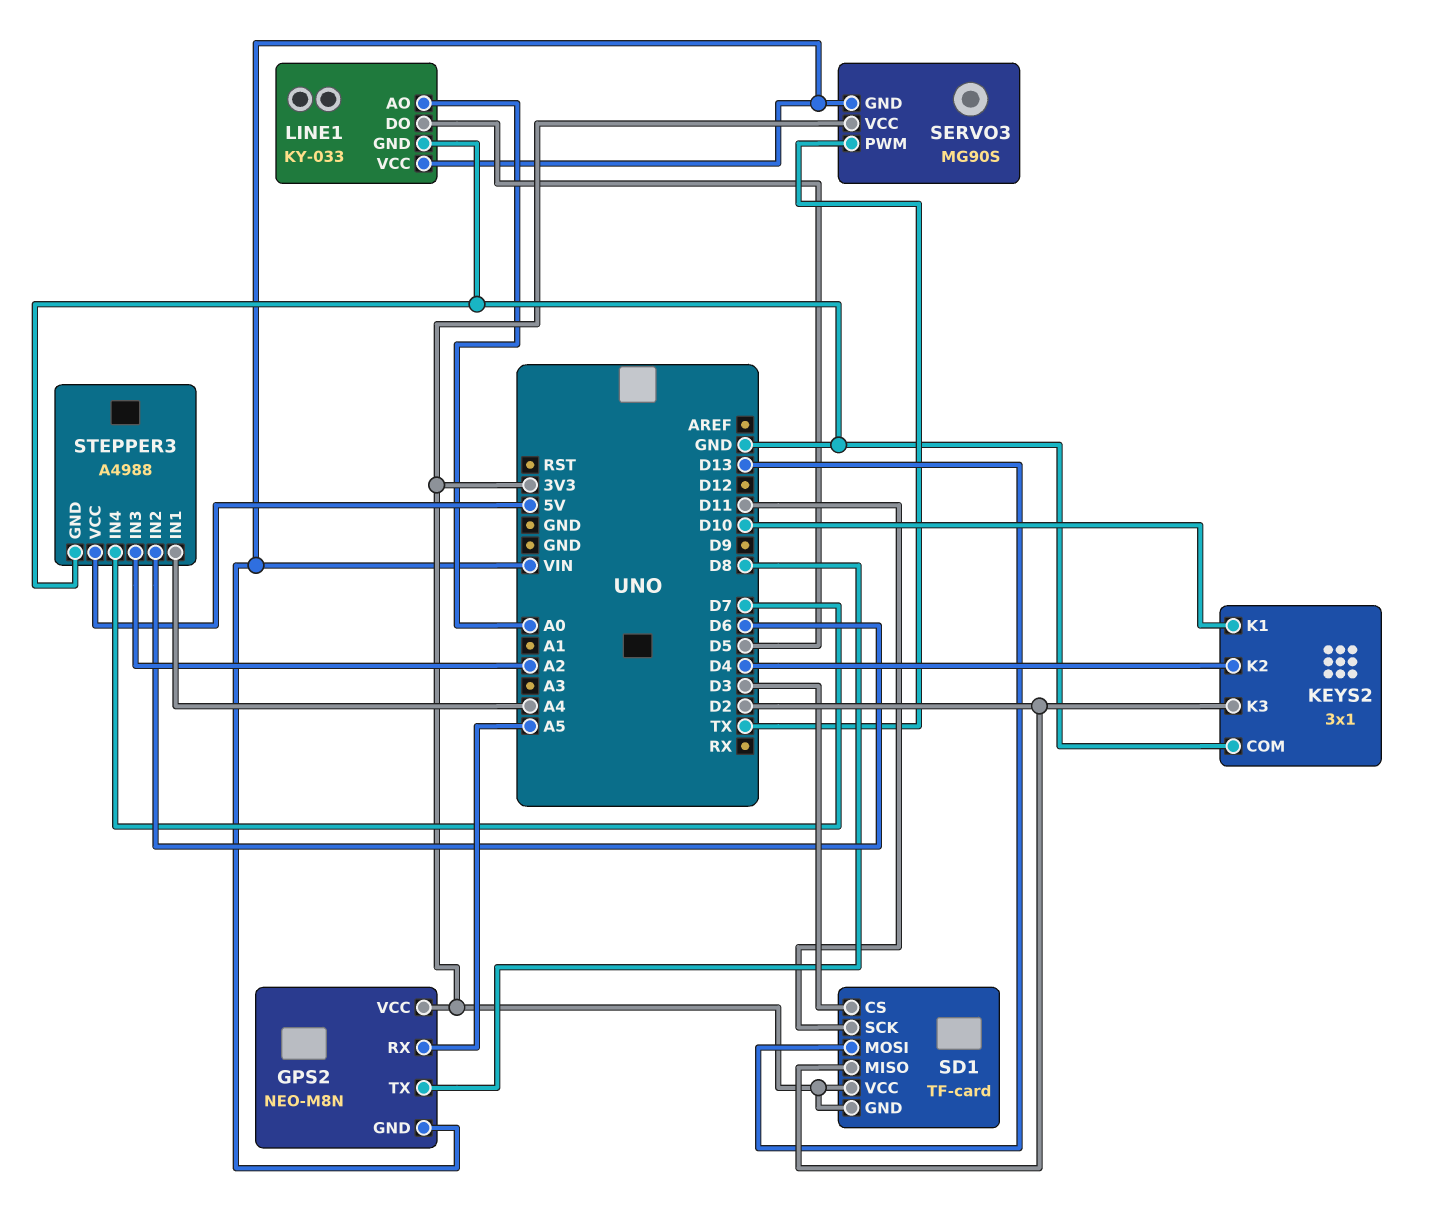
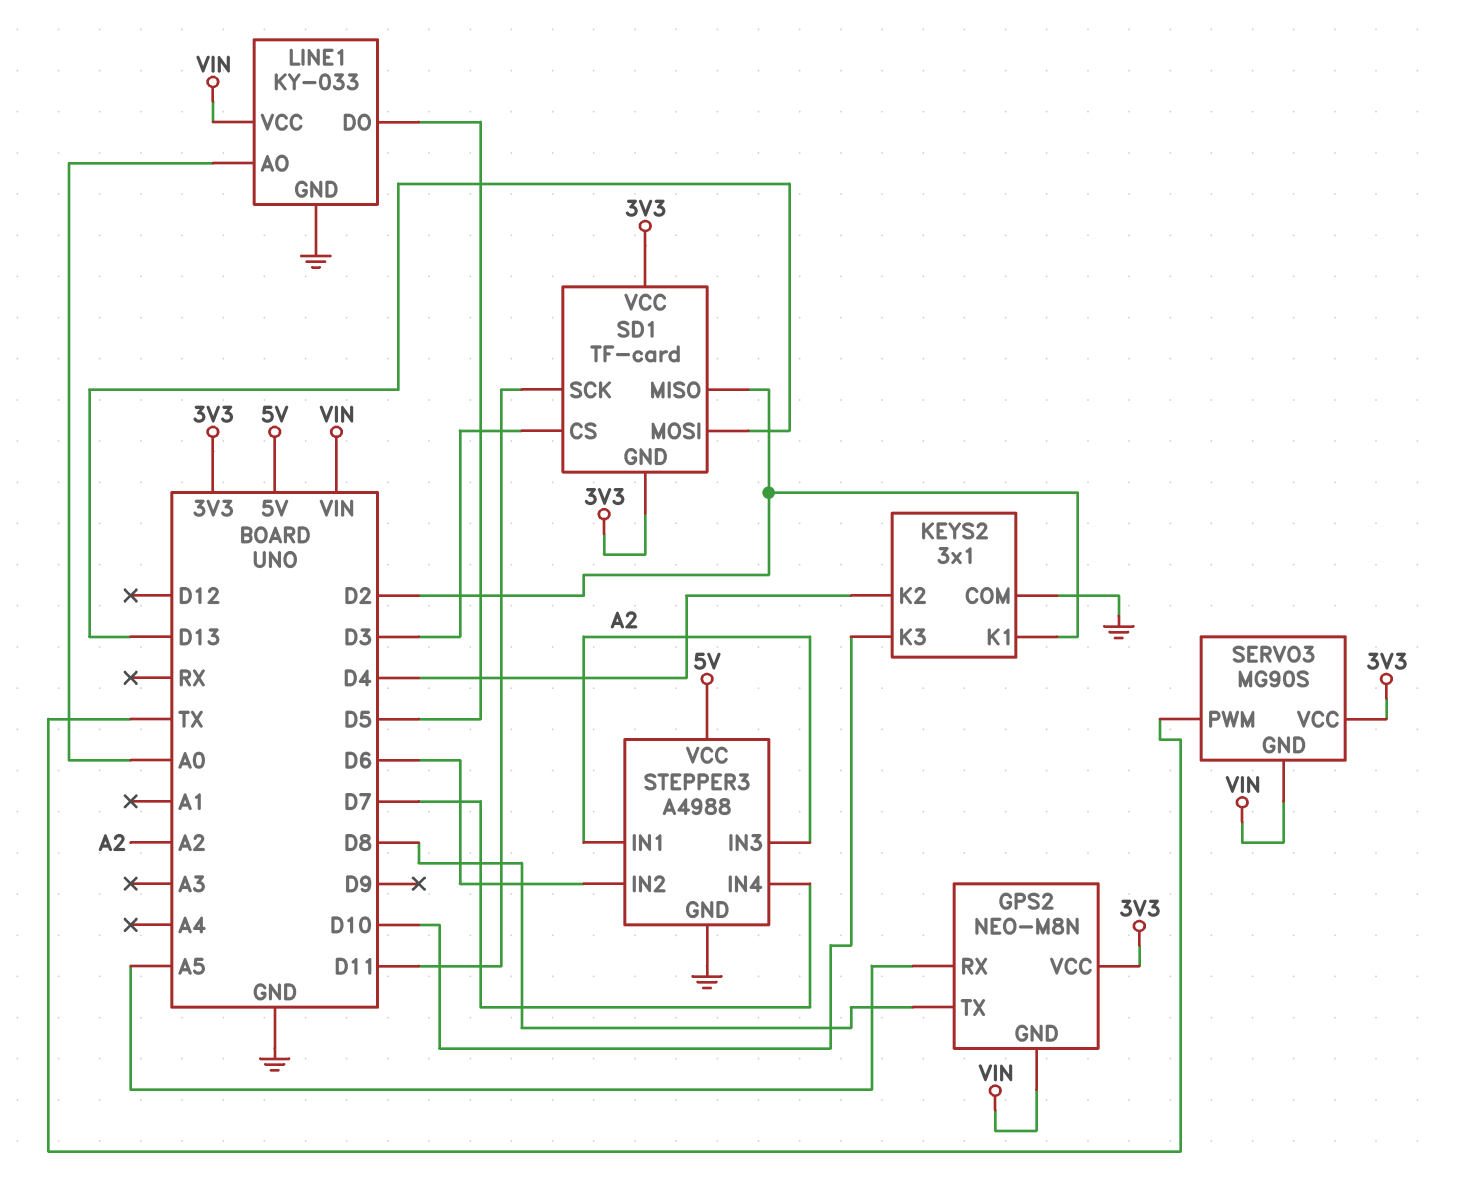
KEYS2 pin K1: D10 -> D2
KEYS2 pin K3: D2 -> D10
STEPPER3 pin IN1: A4 -> A2

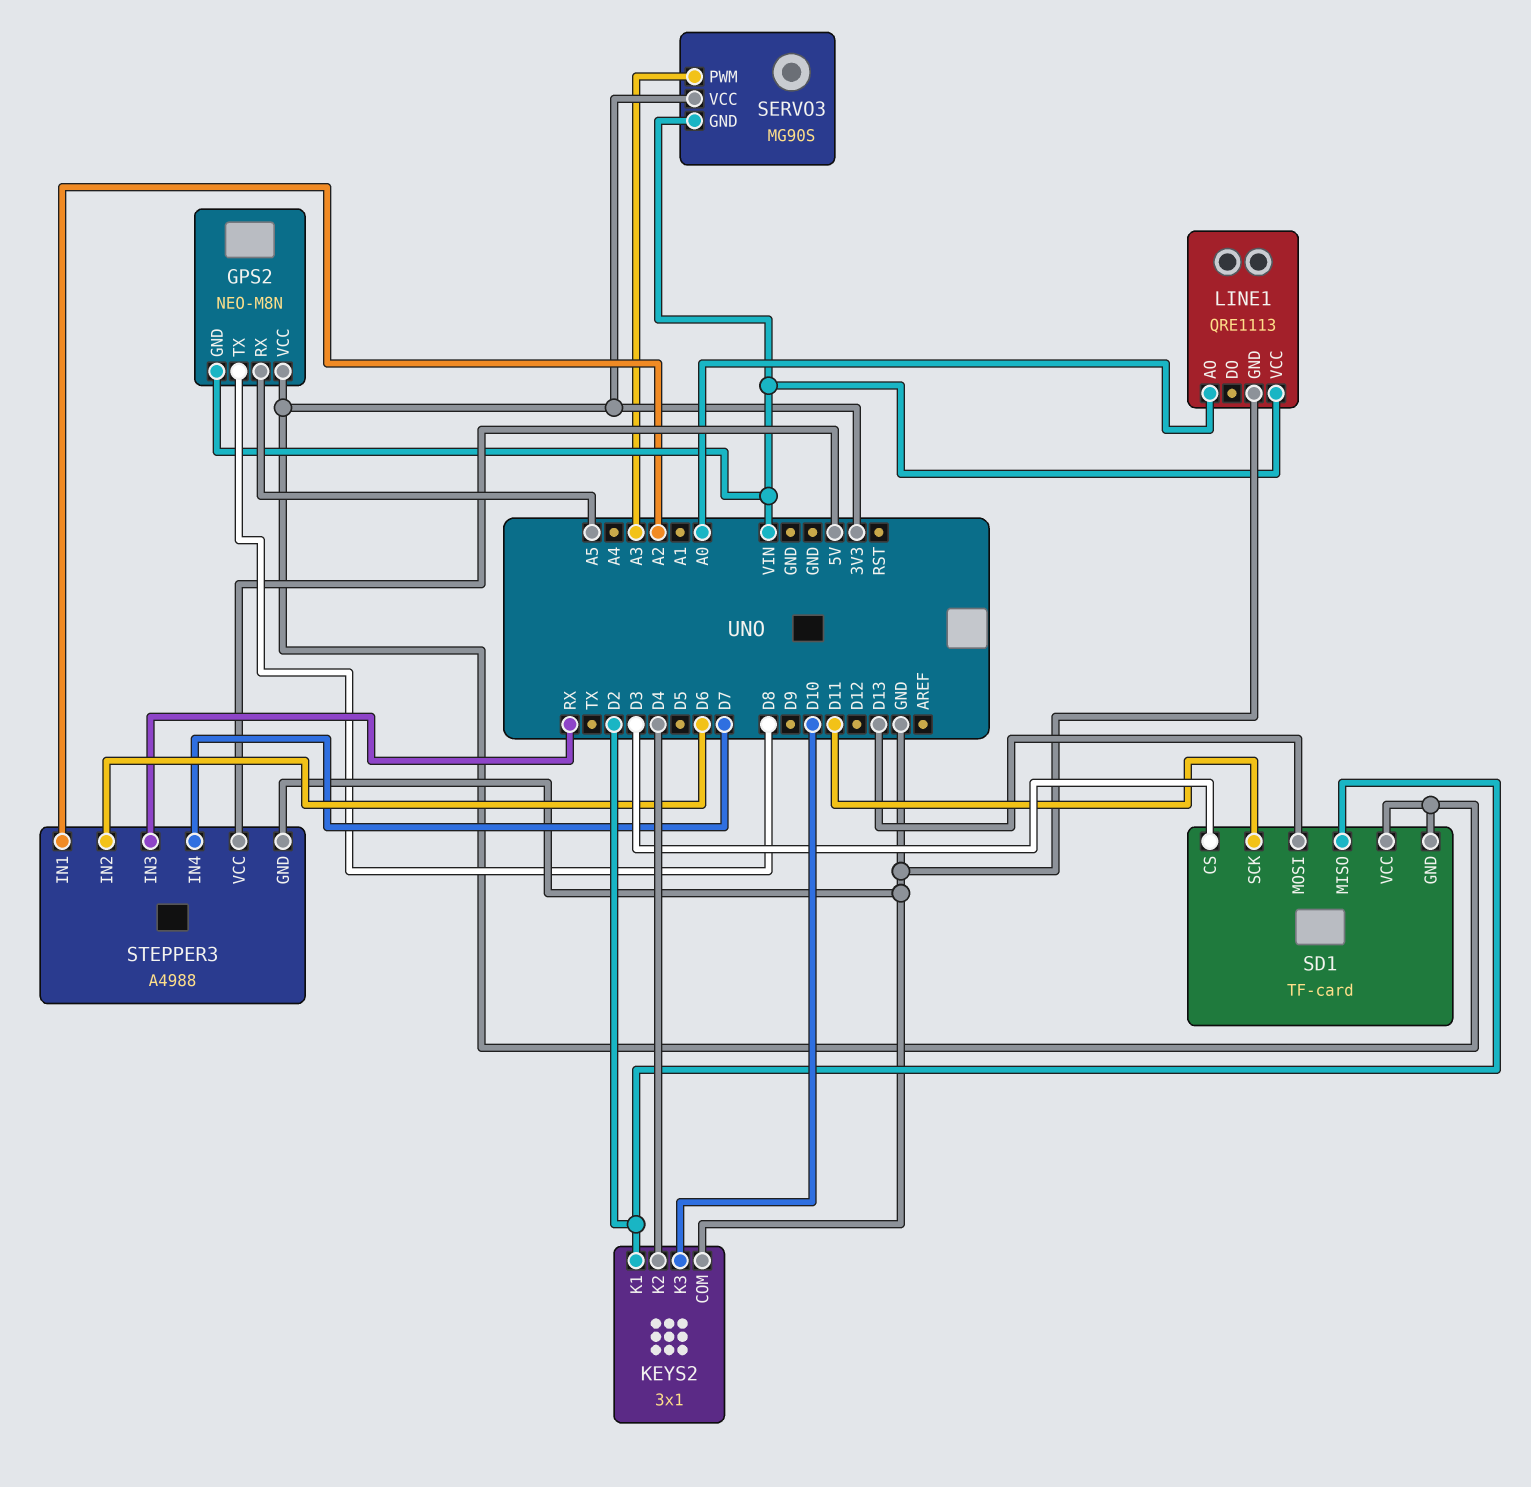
LINE1: KY-033 -> QRE1113
LINE1 pin DO: D5 -> none
SERVO3 pin PWM: TX -> A3
STEPPER3 pin IN3: A2 -> RX

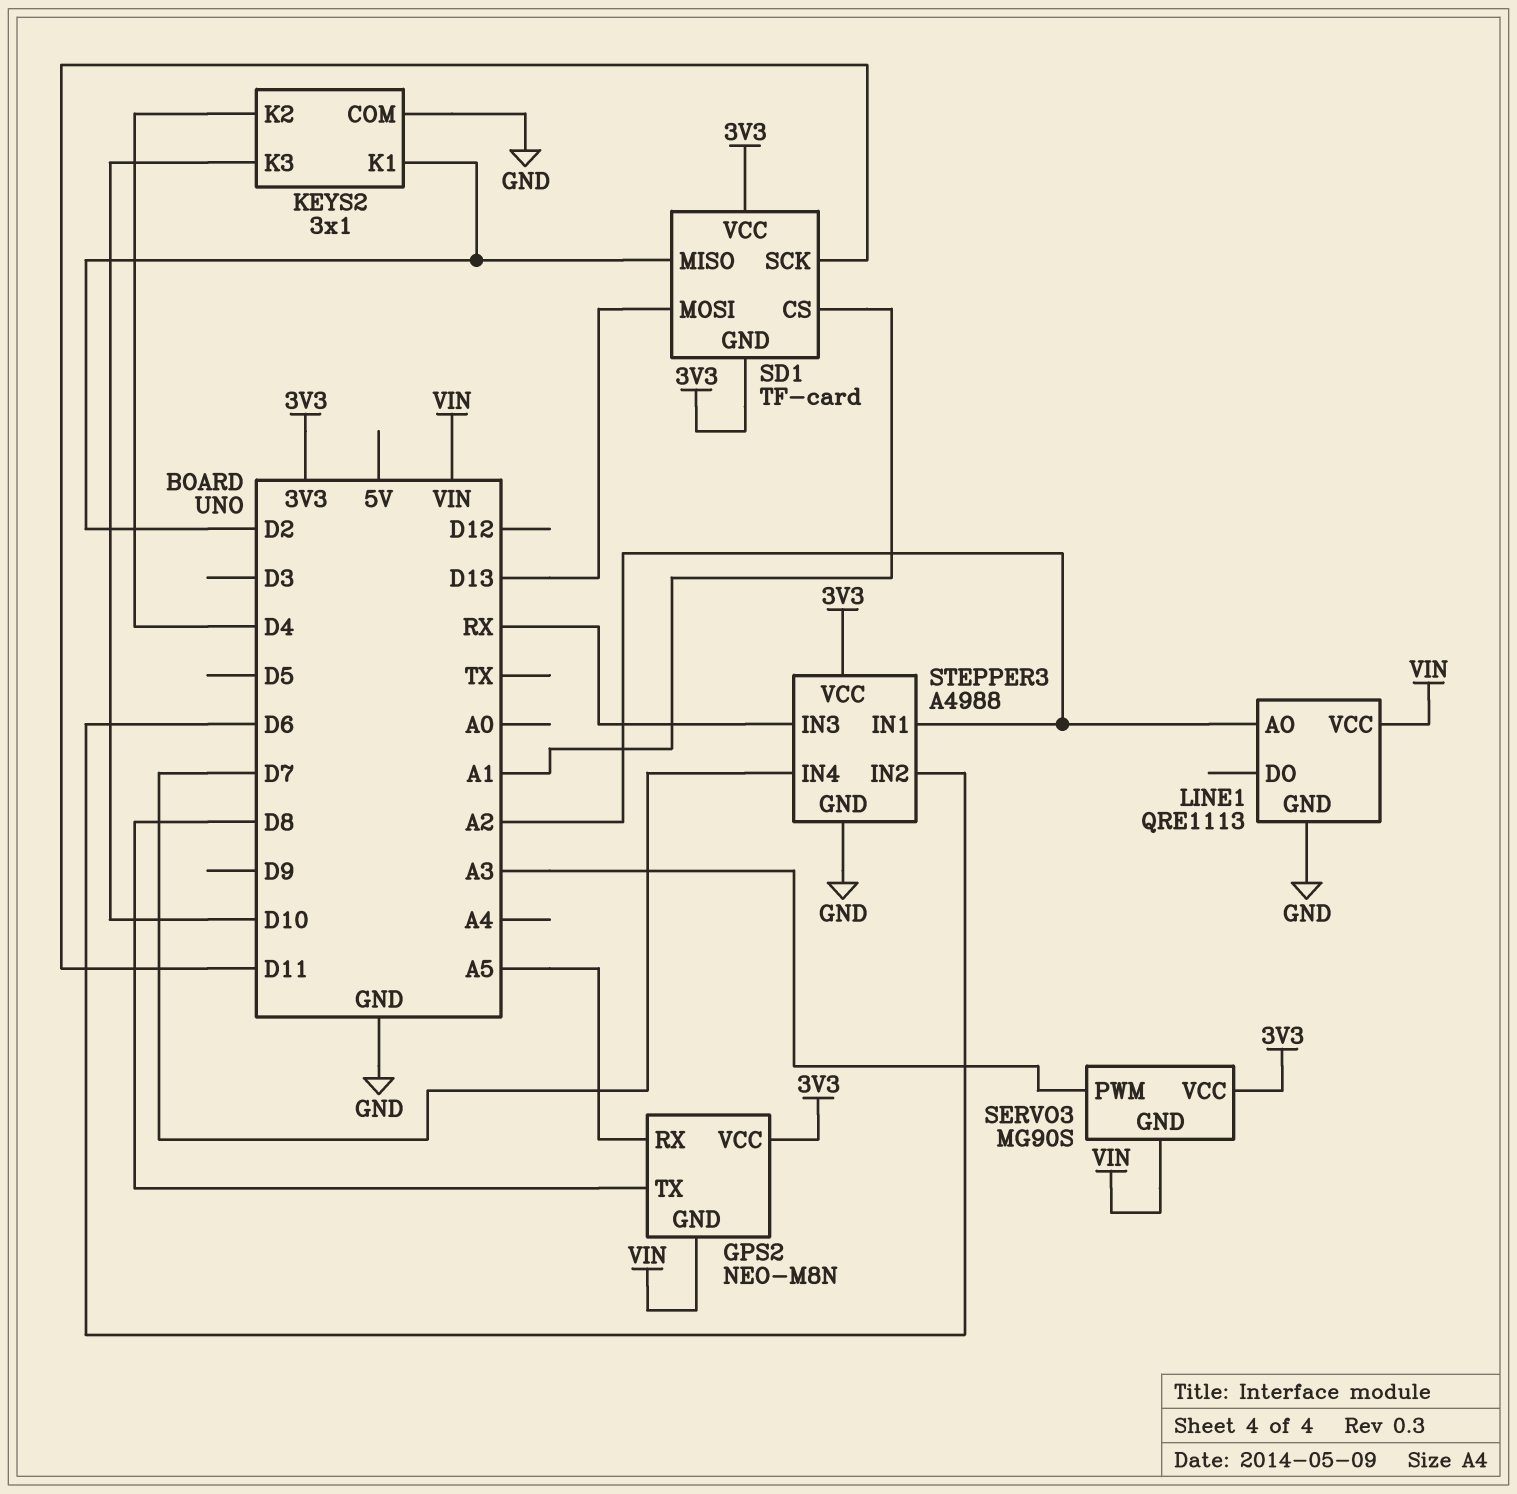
LINE1 pin AO: A0 -> A2
SD1 pin CS: D3 -> A1
STEPPER3 pin VCC: 5V -> 3V3

